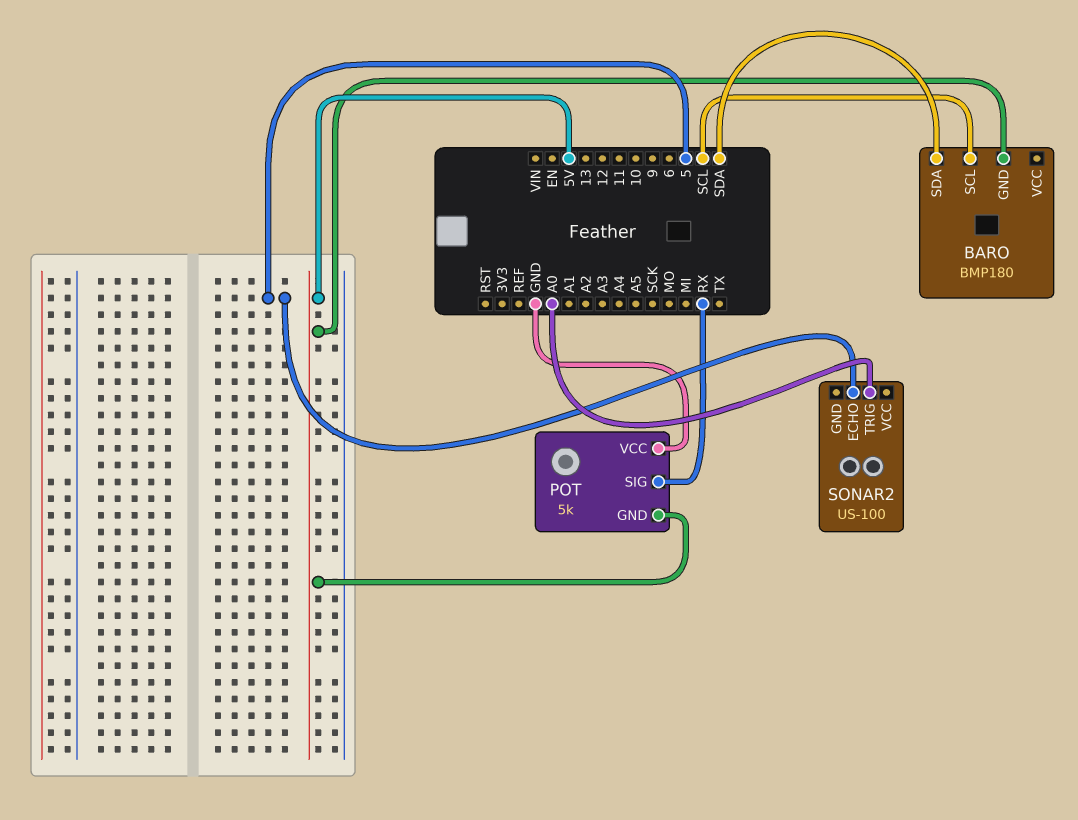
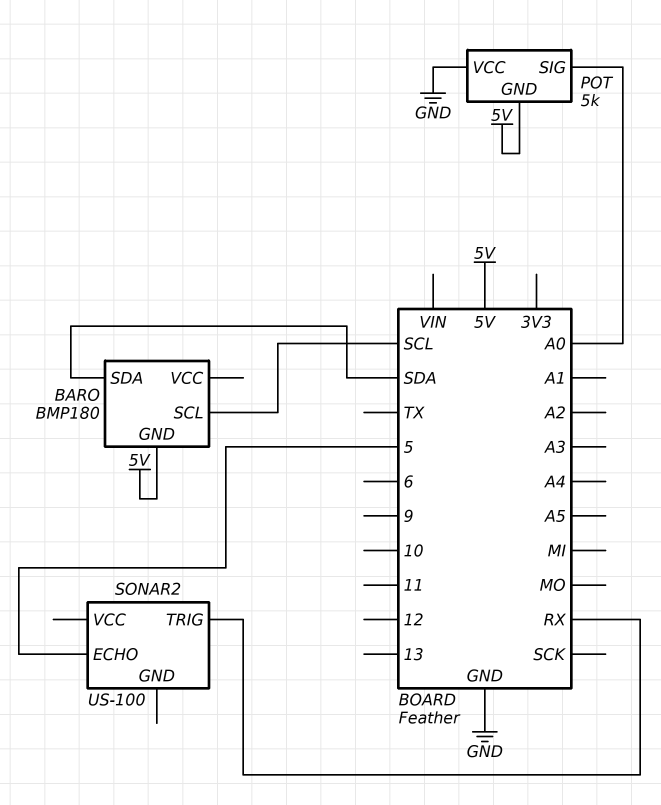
POT pin SIG: RX -> A0
SONAR2 pin TRIG: A0 -> RX

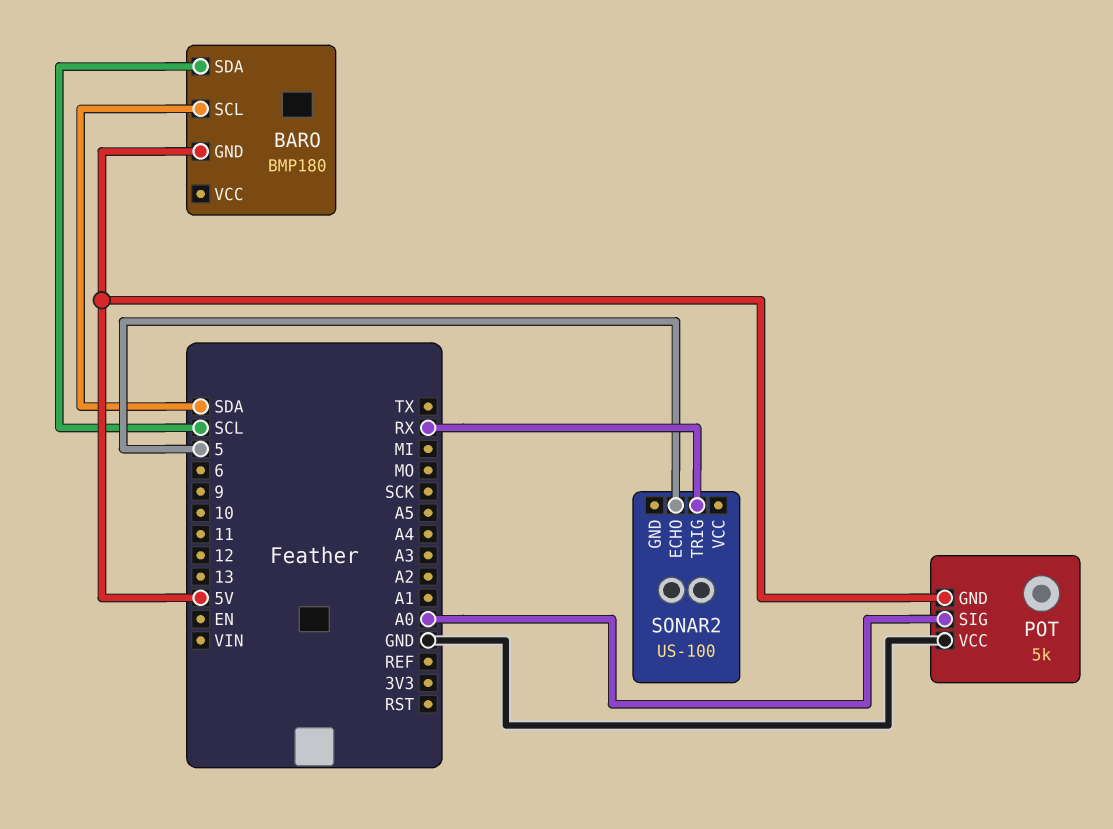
BARO pin SCL: SCL -> SDA
BARO pin SDA: SDA -> SCL

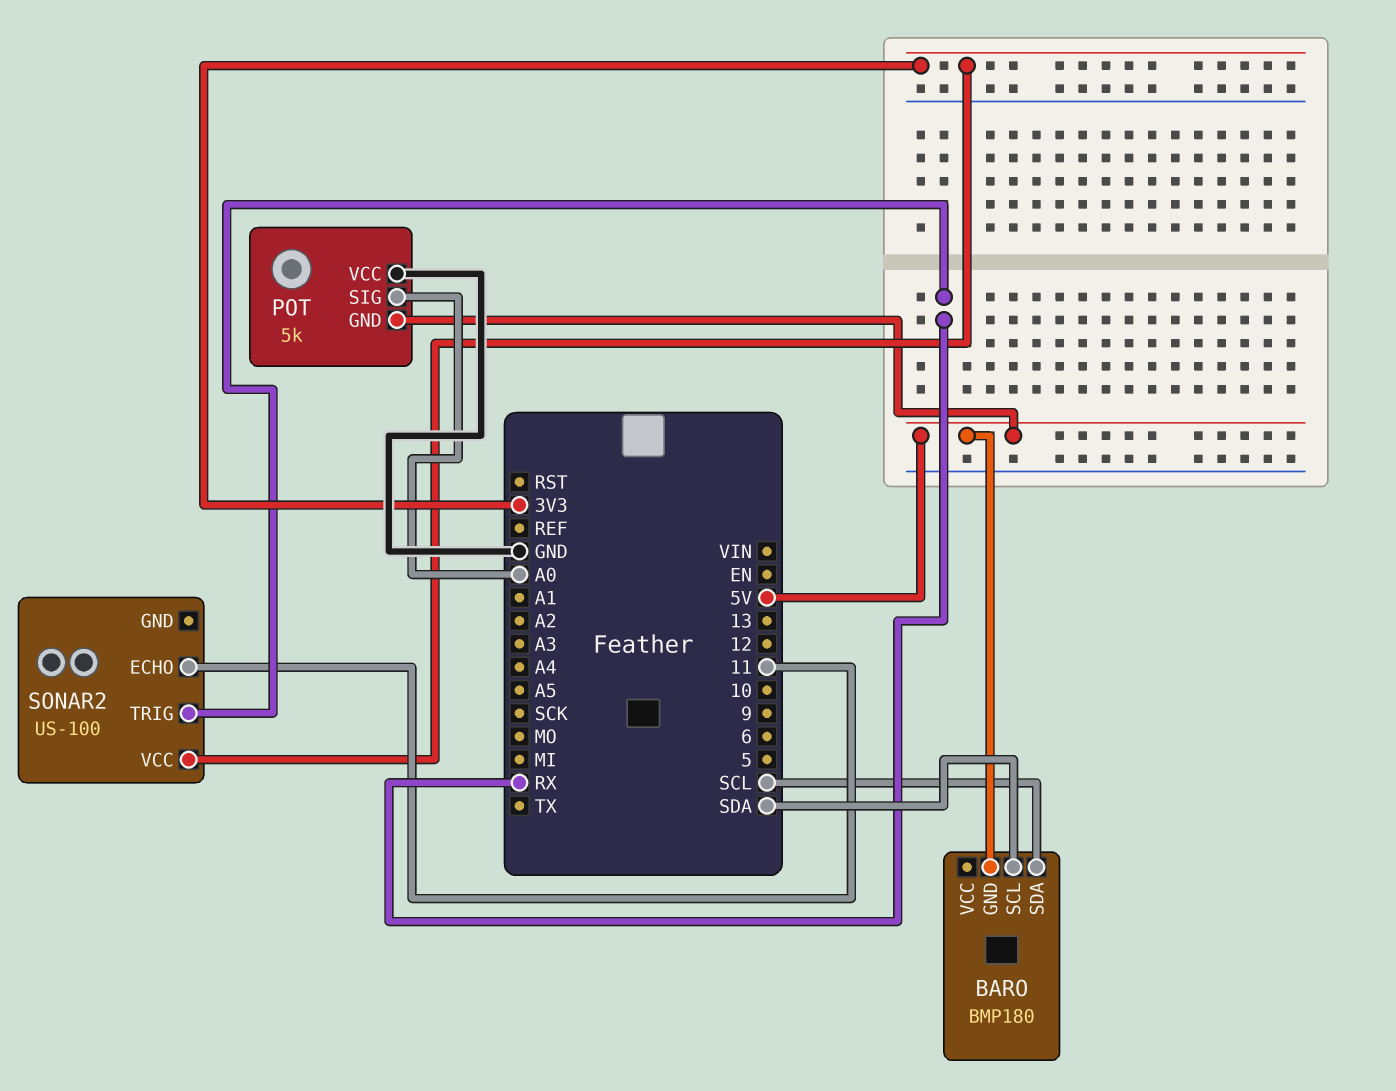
SONAR2 pin ECHO: 5 -> 11
SONAR2 pin VCC: none -> 3V3

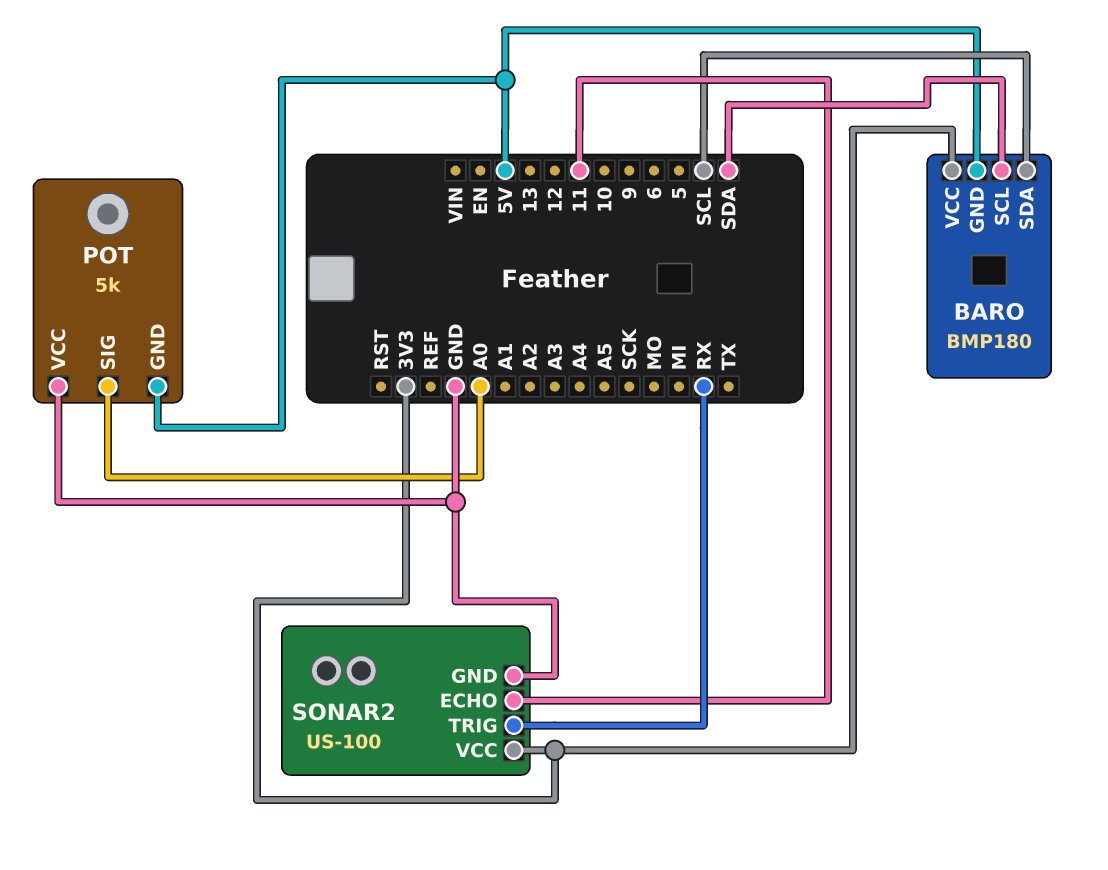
BARO pin VCC: none -> 3V3
SONAR2 pin GND: none -> GND

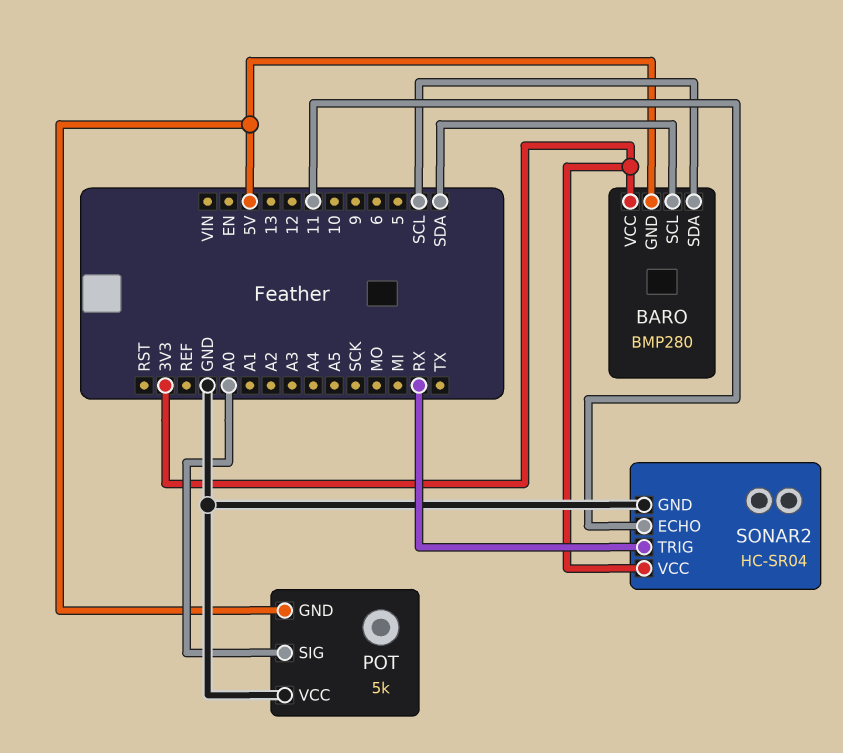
BARO: BMP180 -> BMP280
SONAR2: US-100 -> HC-SR04

